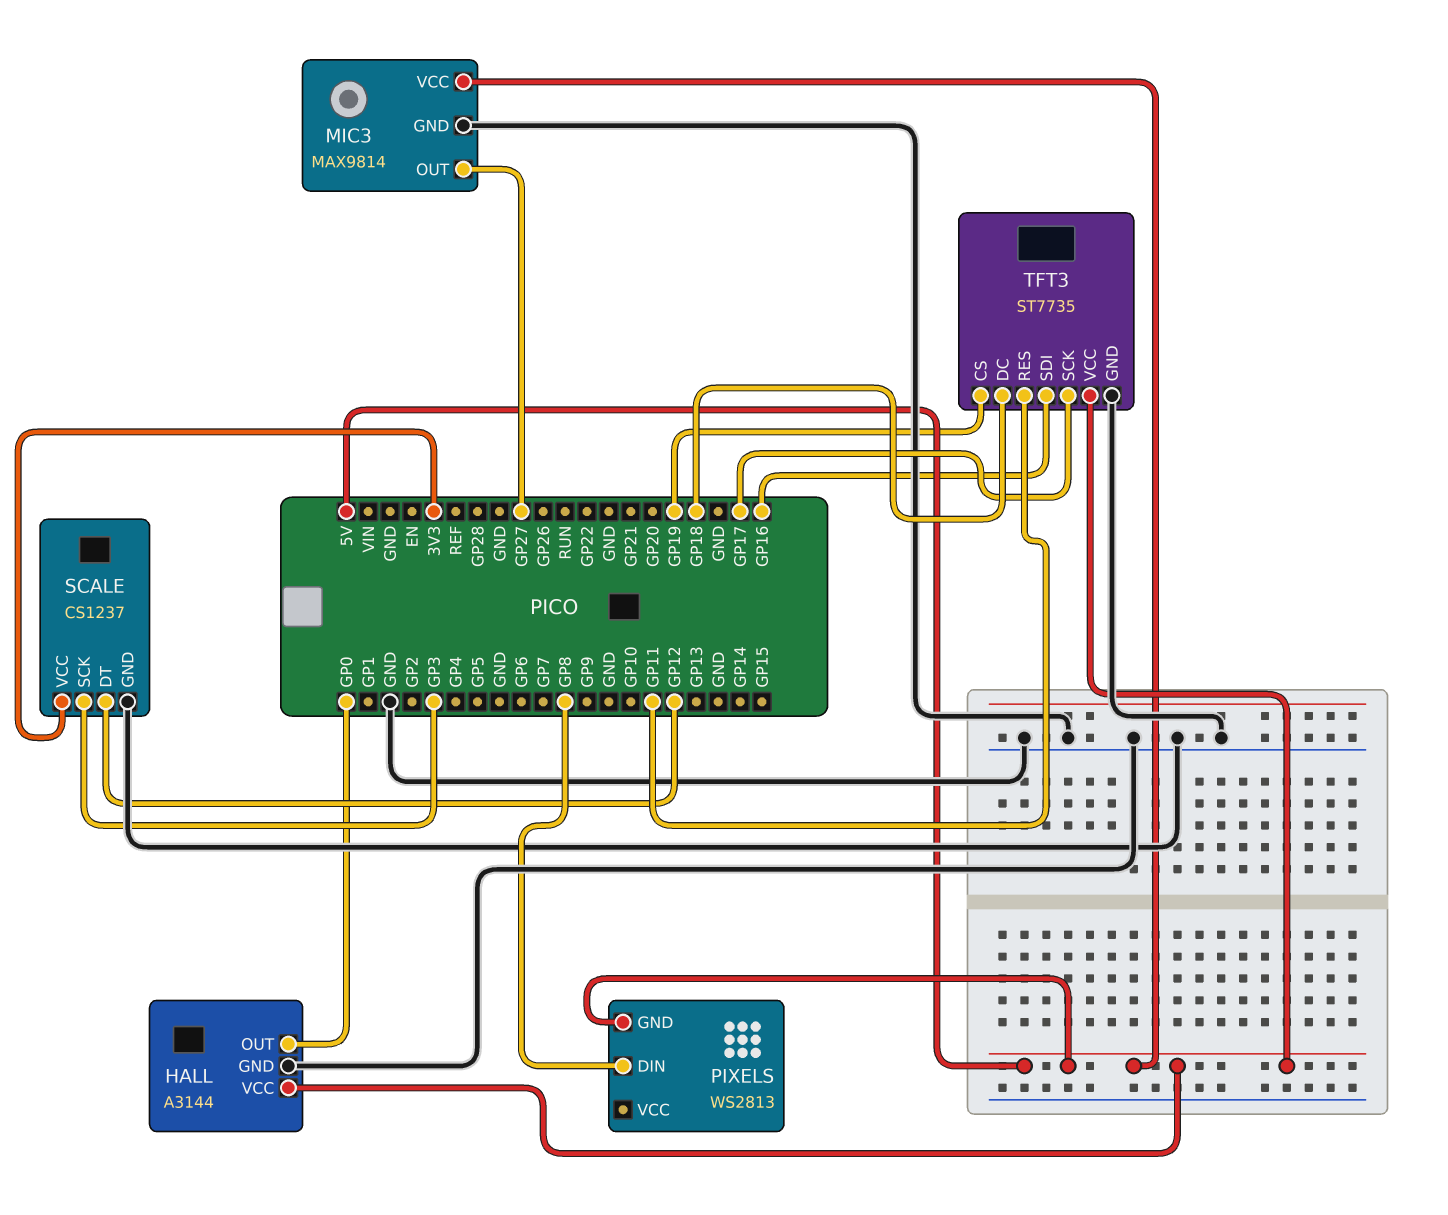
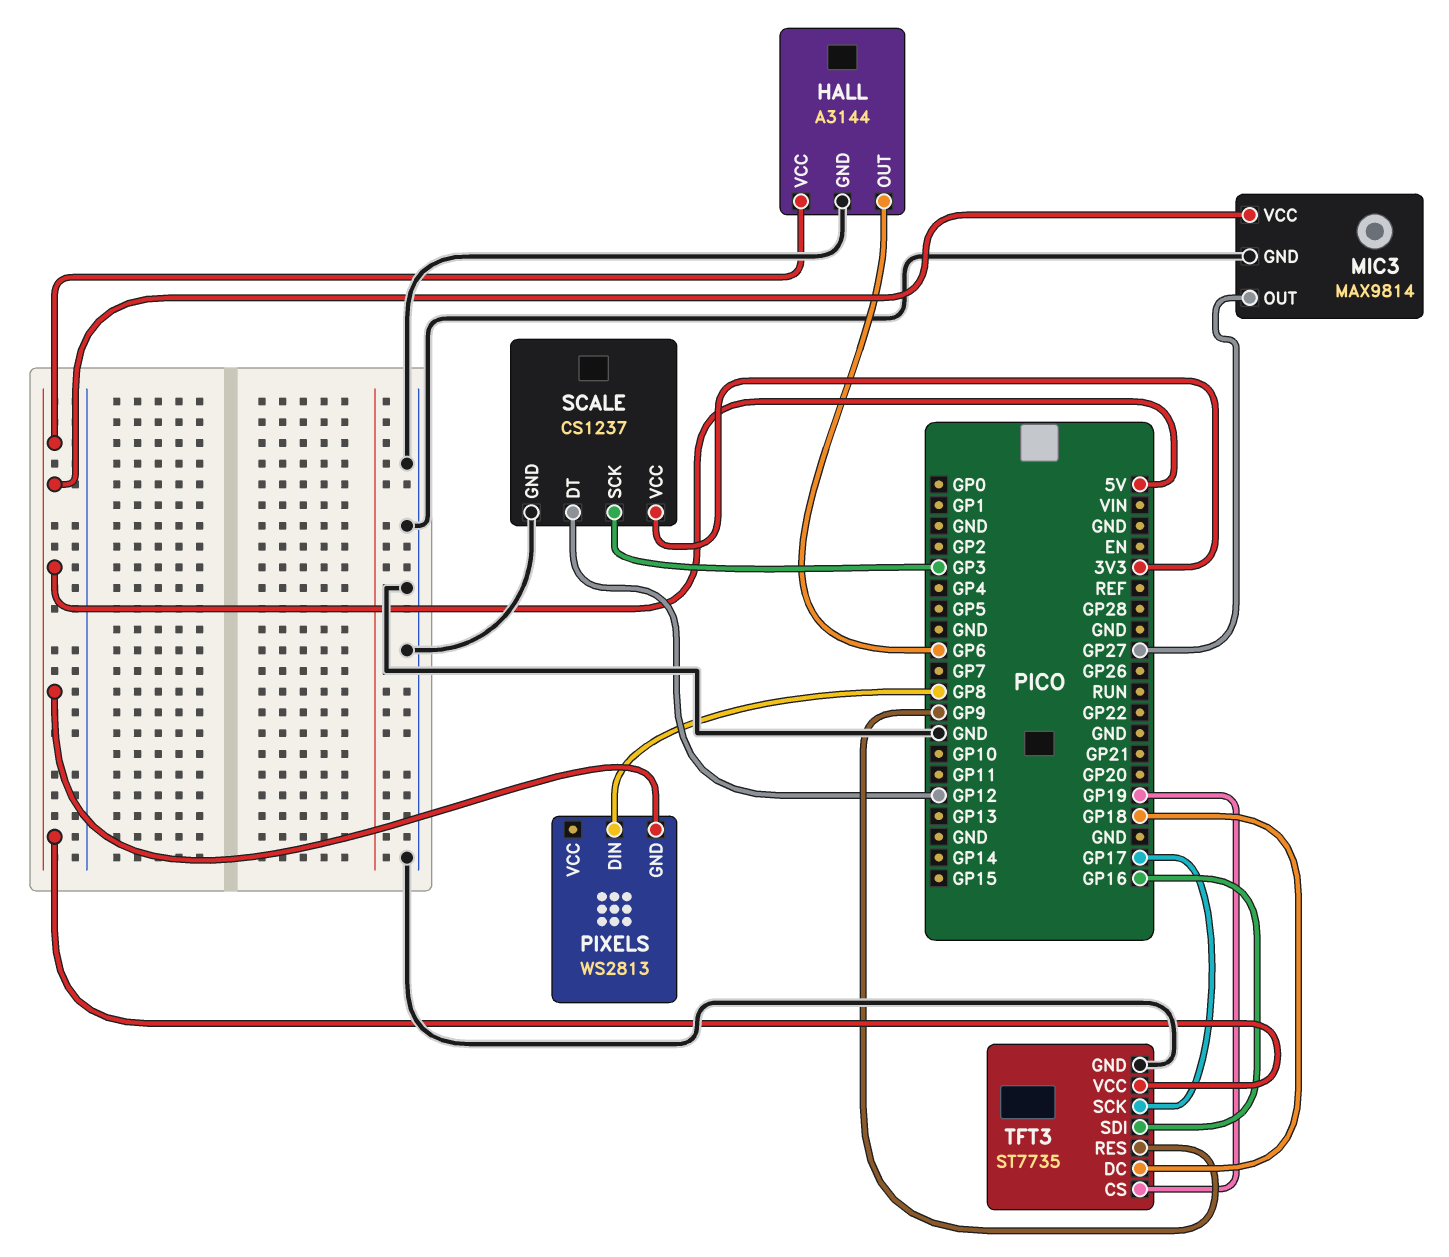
HALL pin OUT: GP0 -> GP6
TFT3 pin RES: GP11 -> GP9

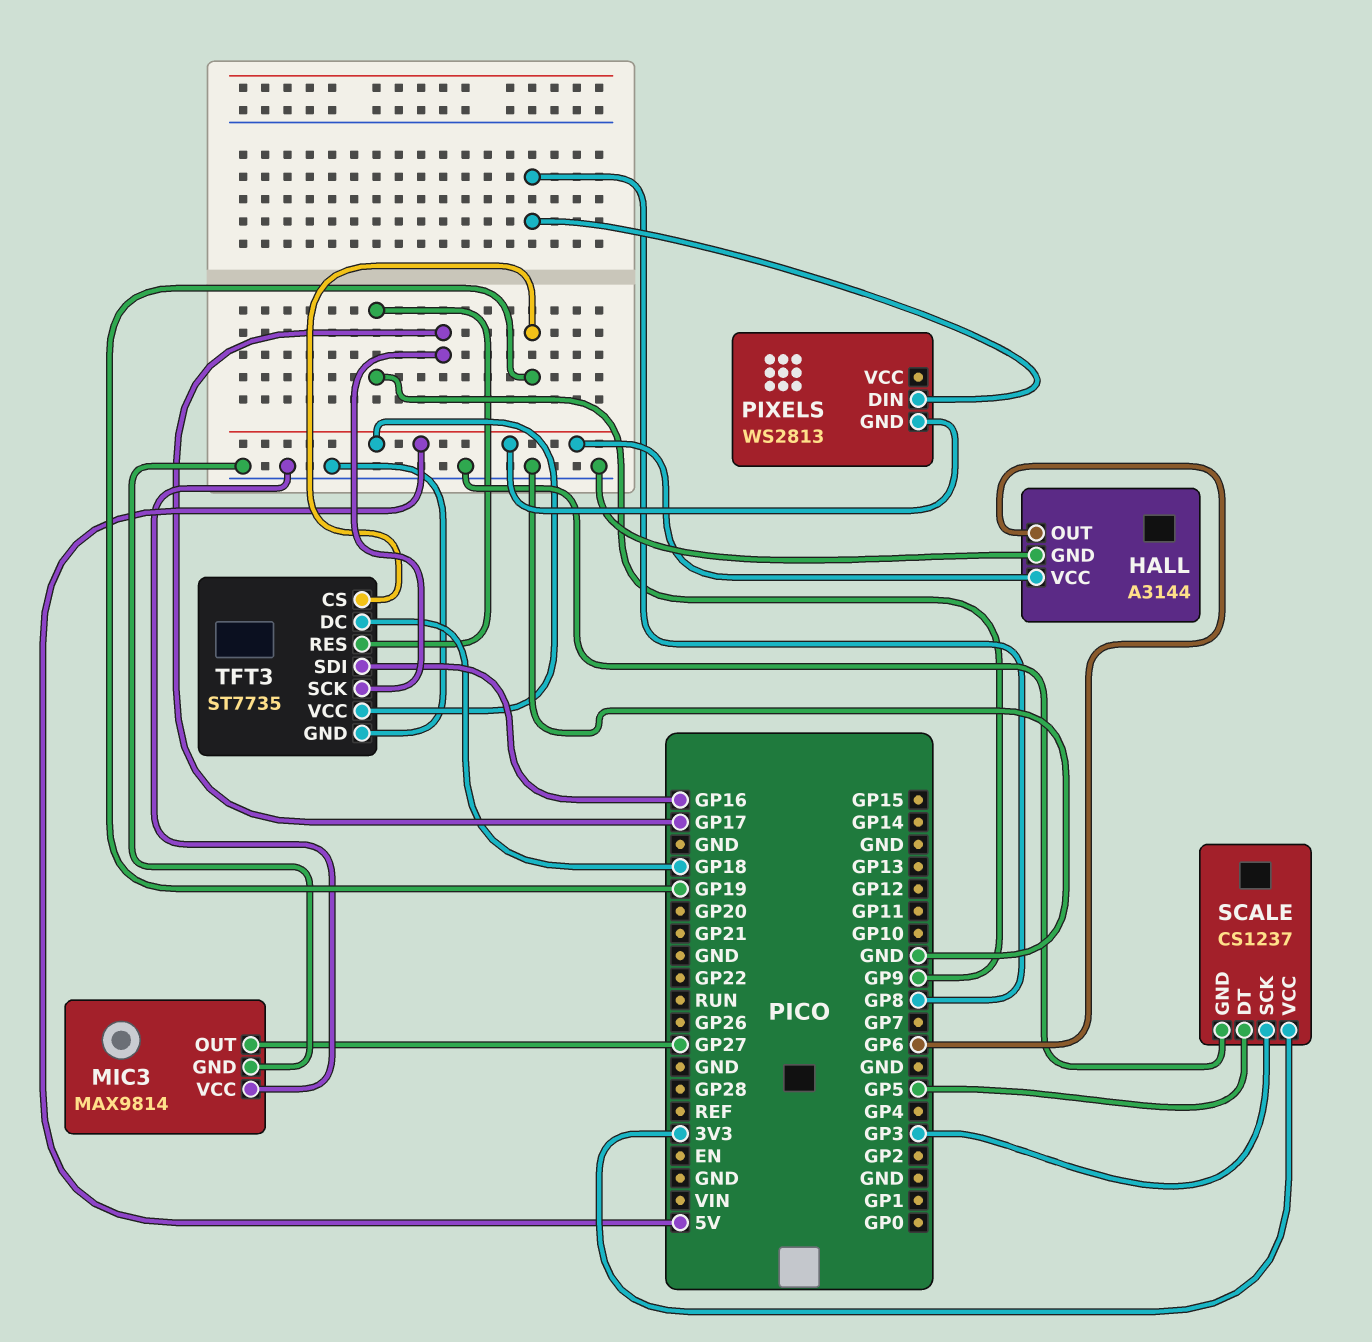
MIC3 pin VCC: 5V -> GND
SCALE pin DT: GP12 -> GP5

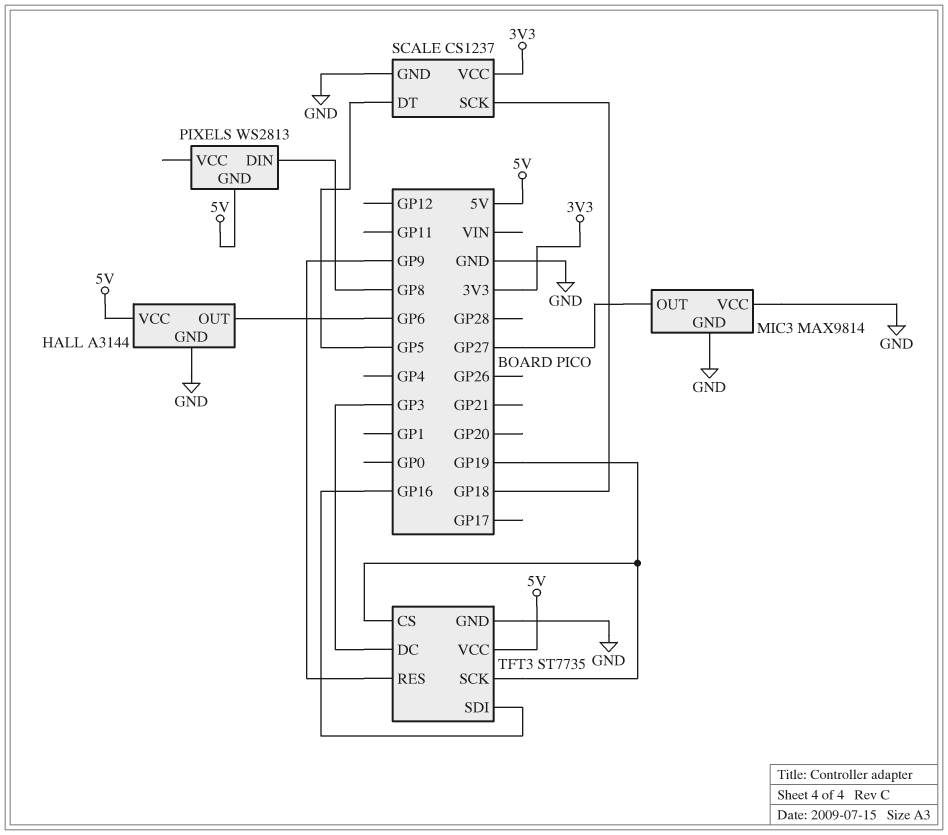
SCALE pin SCK: GP3 -> GP18
TFT3 pin DC: GP18 -> GP3
TFT3 pin SCK: GP17 -> GP19

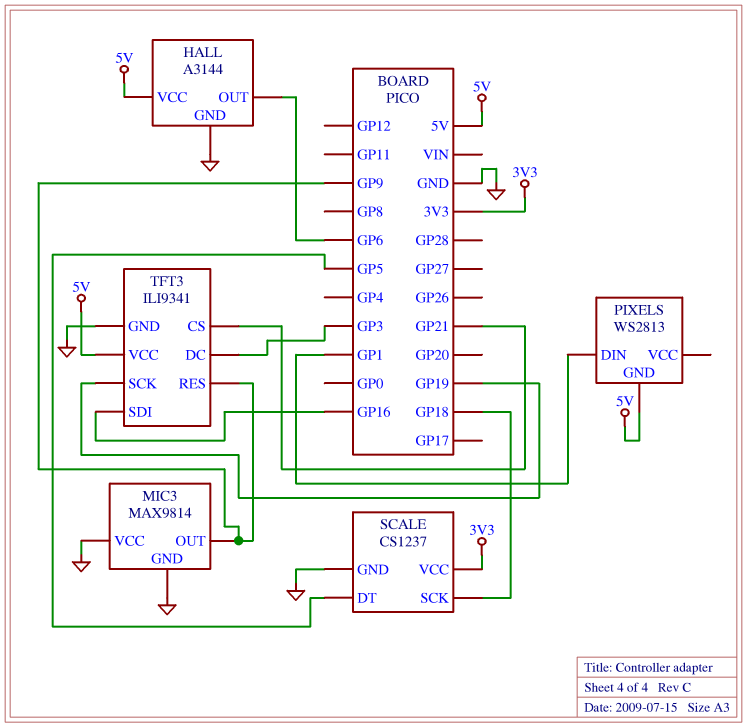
MIC3 pin OUT: GP27 -> GP9
PIXELS pin DIN: GP8 -> GP1
TFT3: ST7735 -> ILI9341
TFT3 pin CS: GP19 -> GP21

